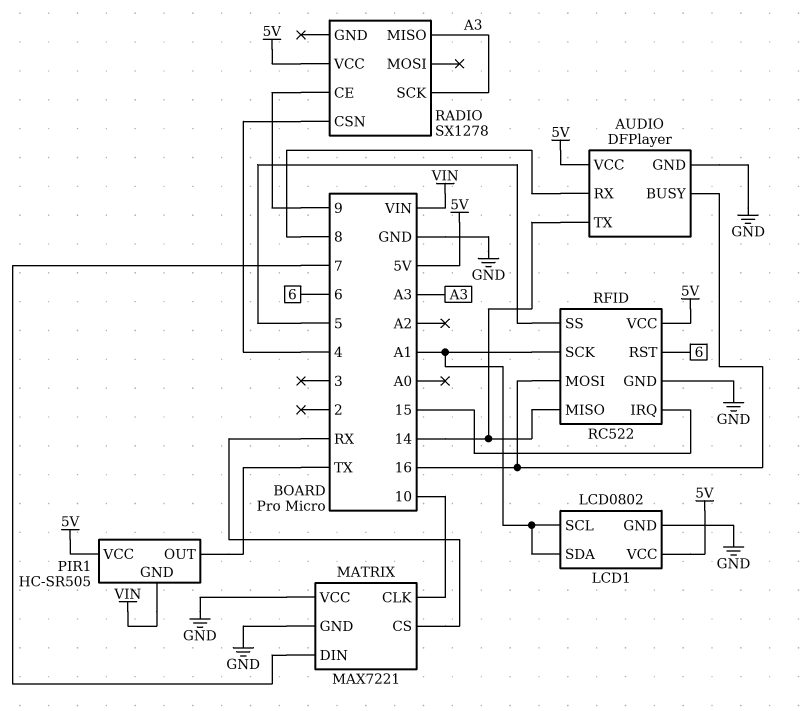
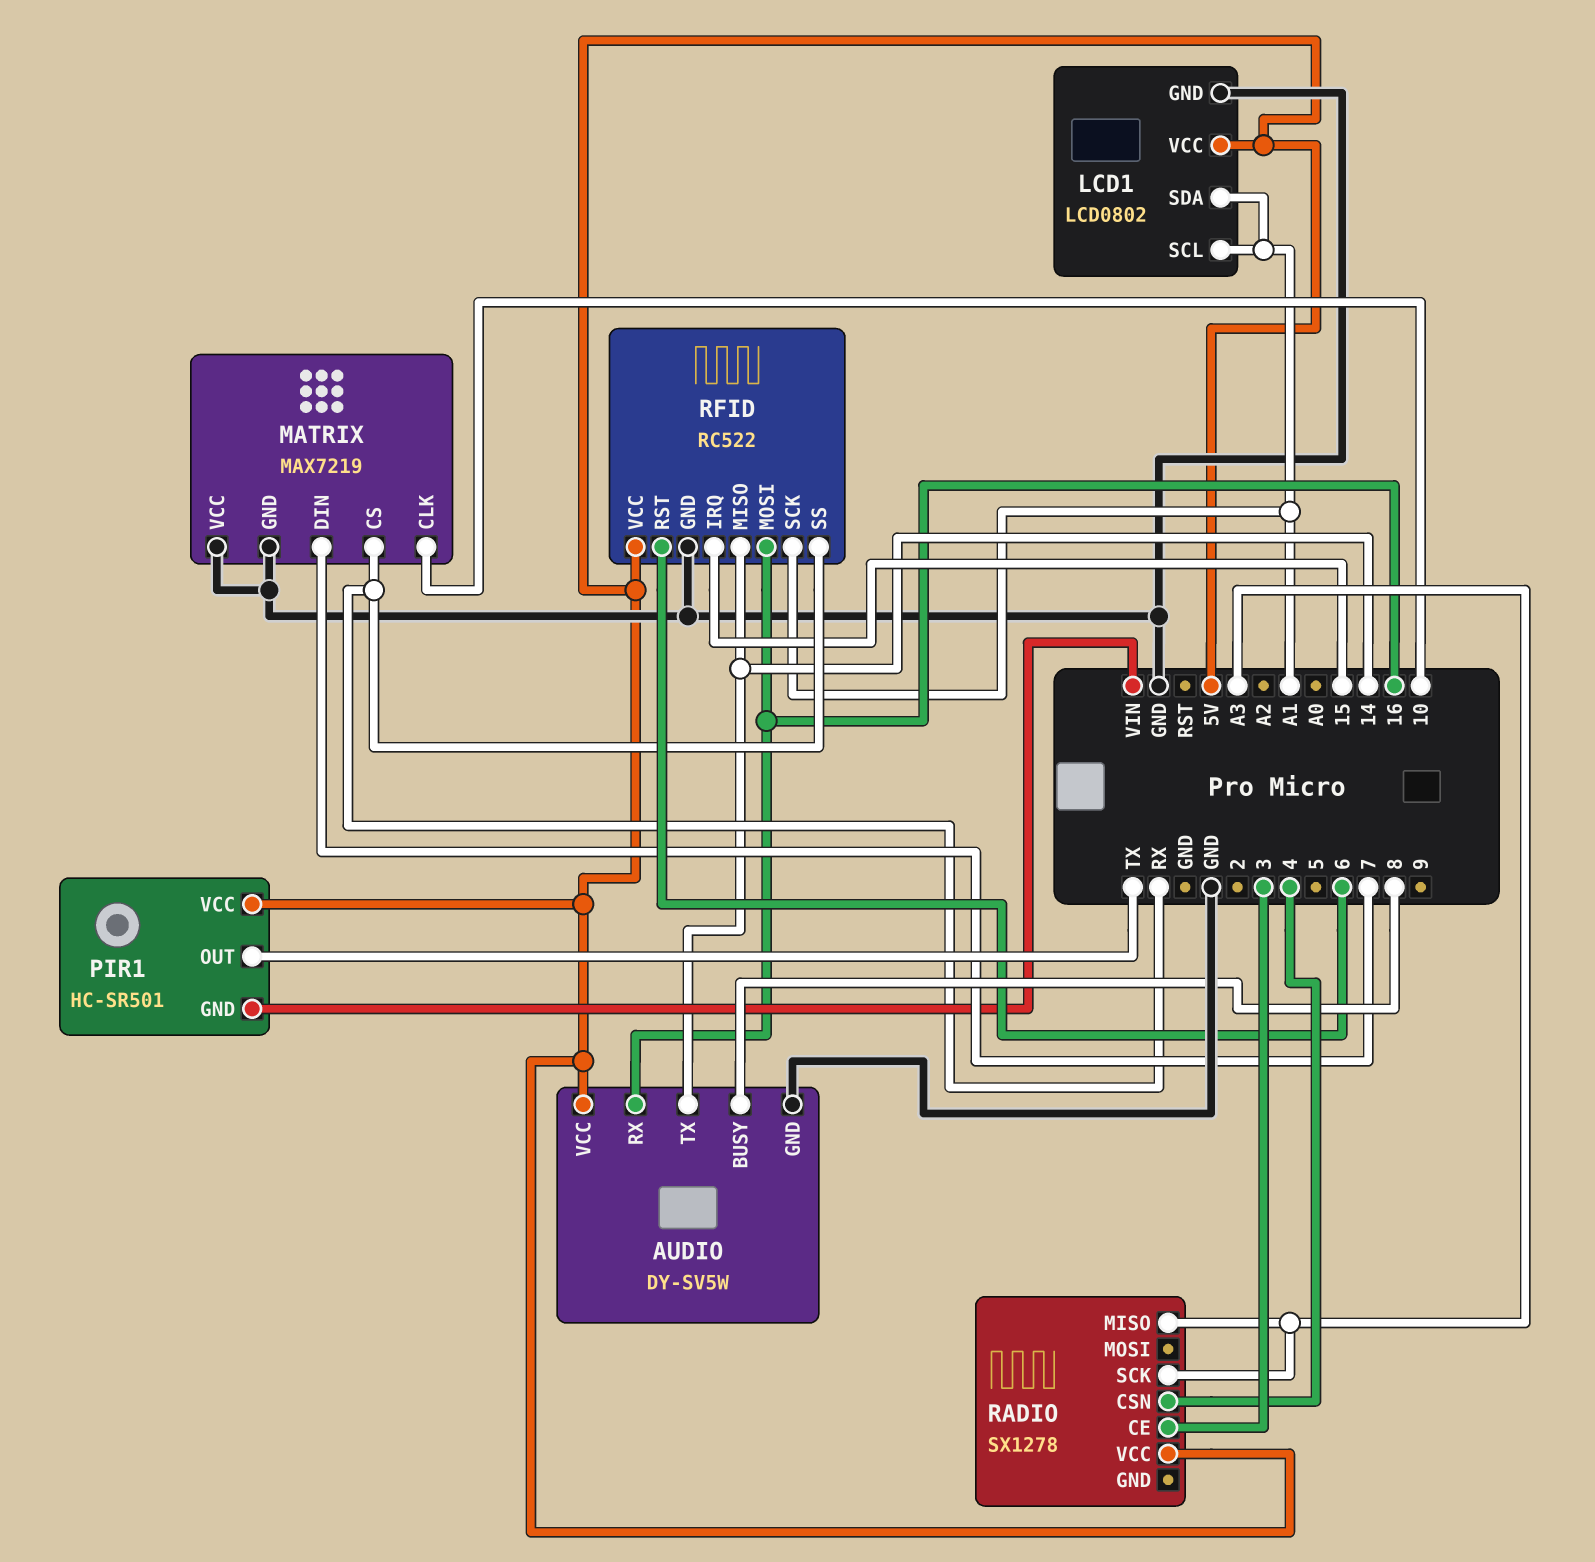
AUDIO: DFPlayer -> DY-SV5W
AUDIO pin BUSY: 16 -> 8
AUDIO pin RX: 8 -> 16
MATRIX: MAX7221 -> MAX7219
PIR1: HC-SR505 -> HC-SR501
RADIO pin CE: 9 -> 3
RFID pin SS: 5 -> RX

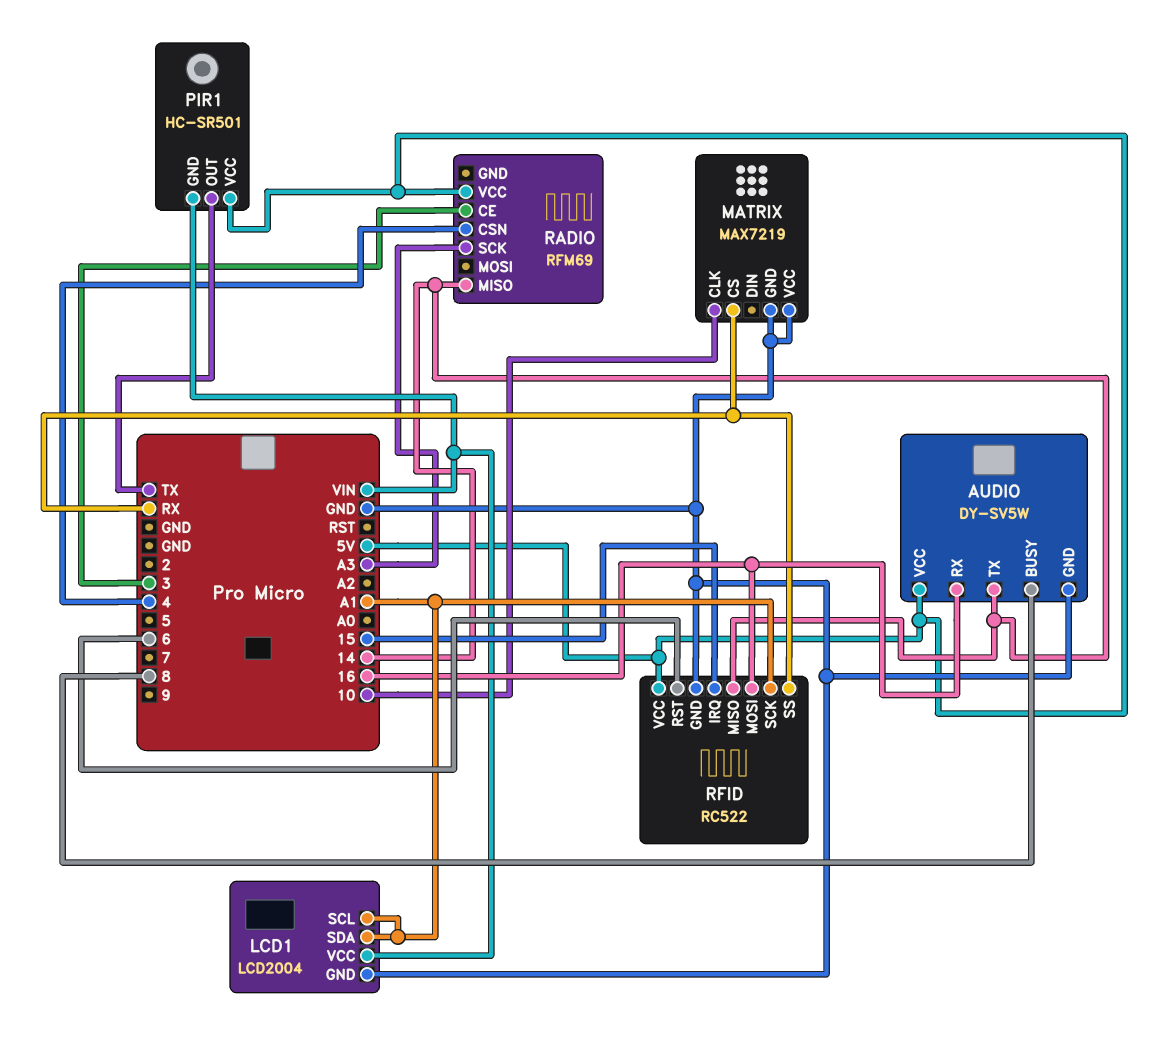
LCD1: LCD0802 -> LCD2004
LCD1 pin VCC: 5V -> VIN
MATRIX pin DIN: 7 -> none
RADIO: SX1278 -> RFM69
RADIO pin MISO: A3 -> 14

